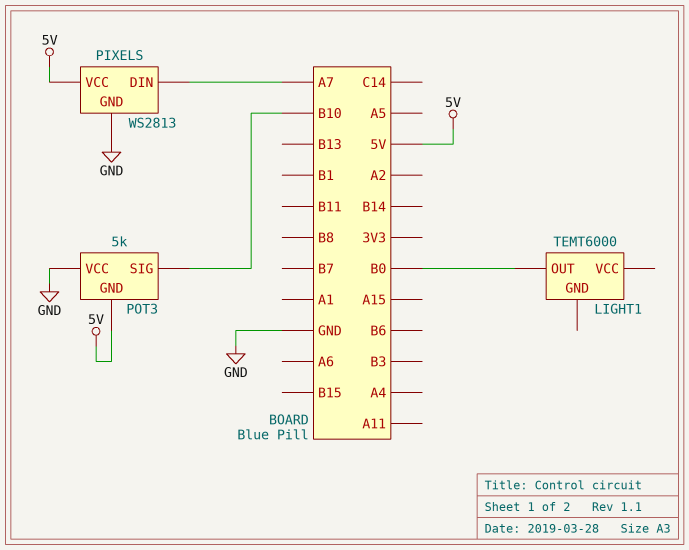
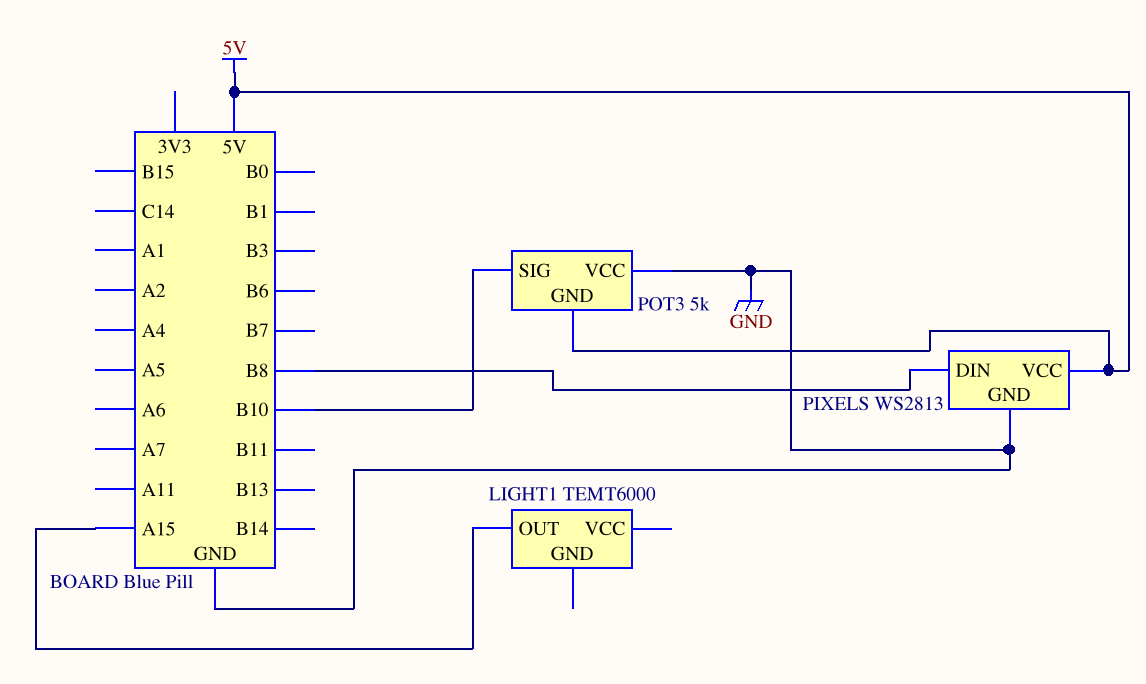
LIGHT1 pin OUT: B0 -> A15
PIXELS pin DIN: A7 -> B8

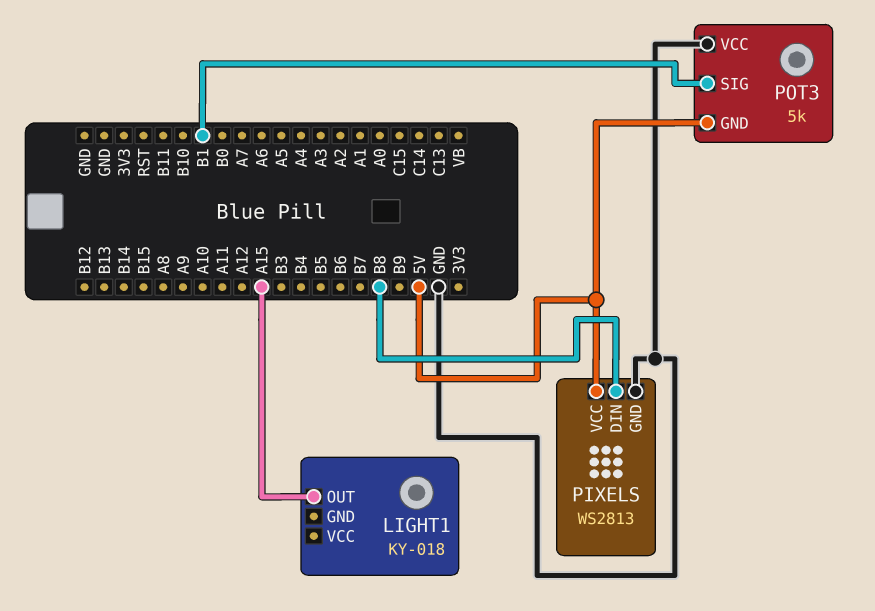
LIGHT1: TEMT6000 -> KY-018
POT3 pin SIG: B10 -> B1

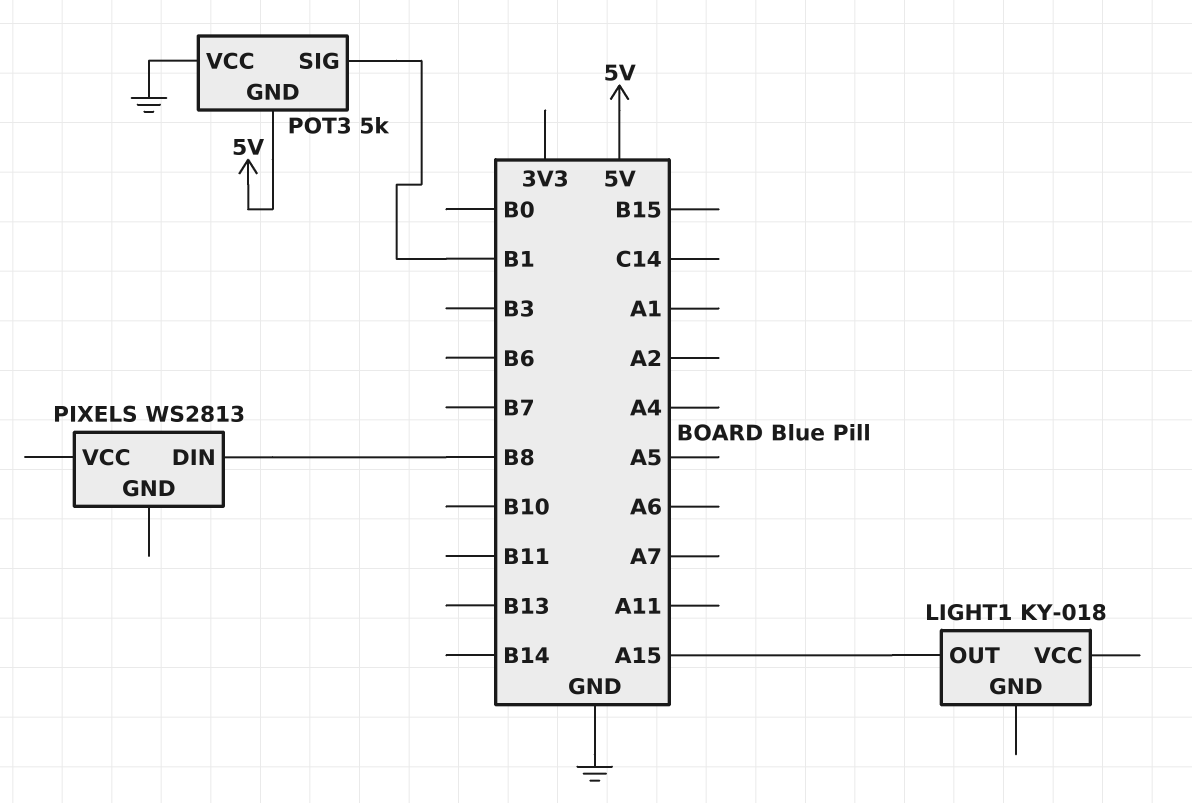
PIXELS pin GND: GND -> none
PIXELS pin VCC: 5V -> none

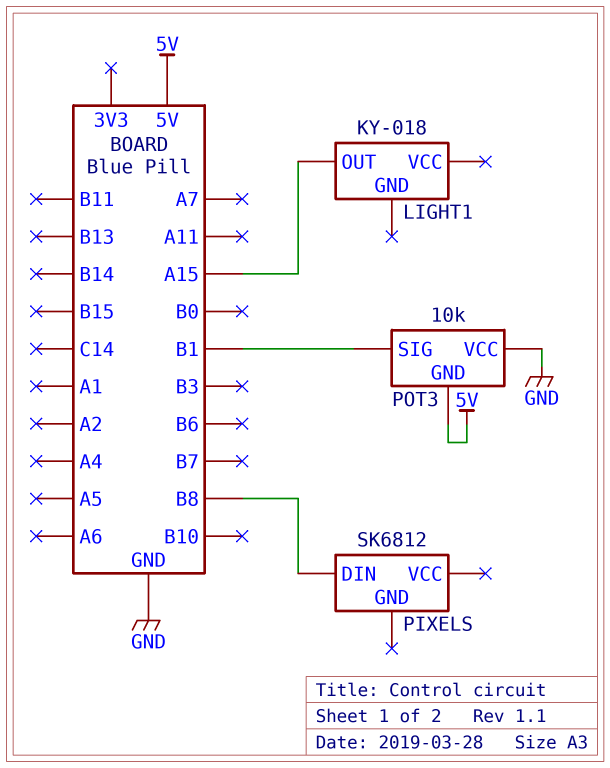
PIXELS: WS2813 -> SK6812
POT3: 5k -> 10k

